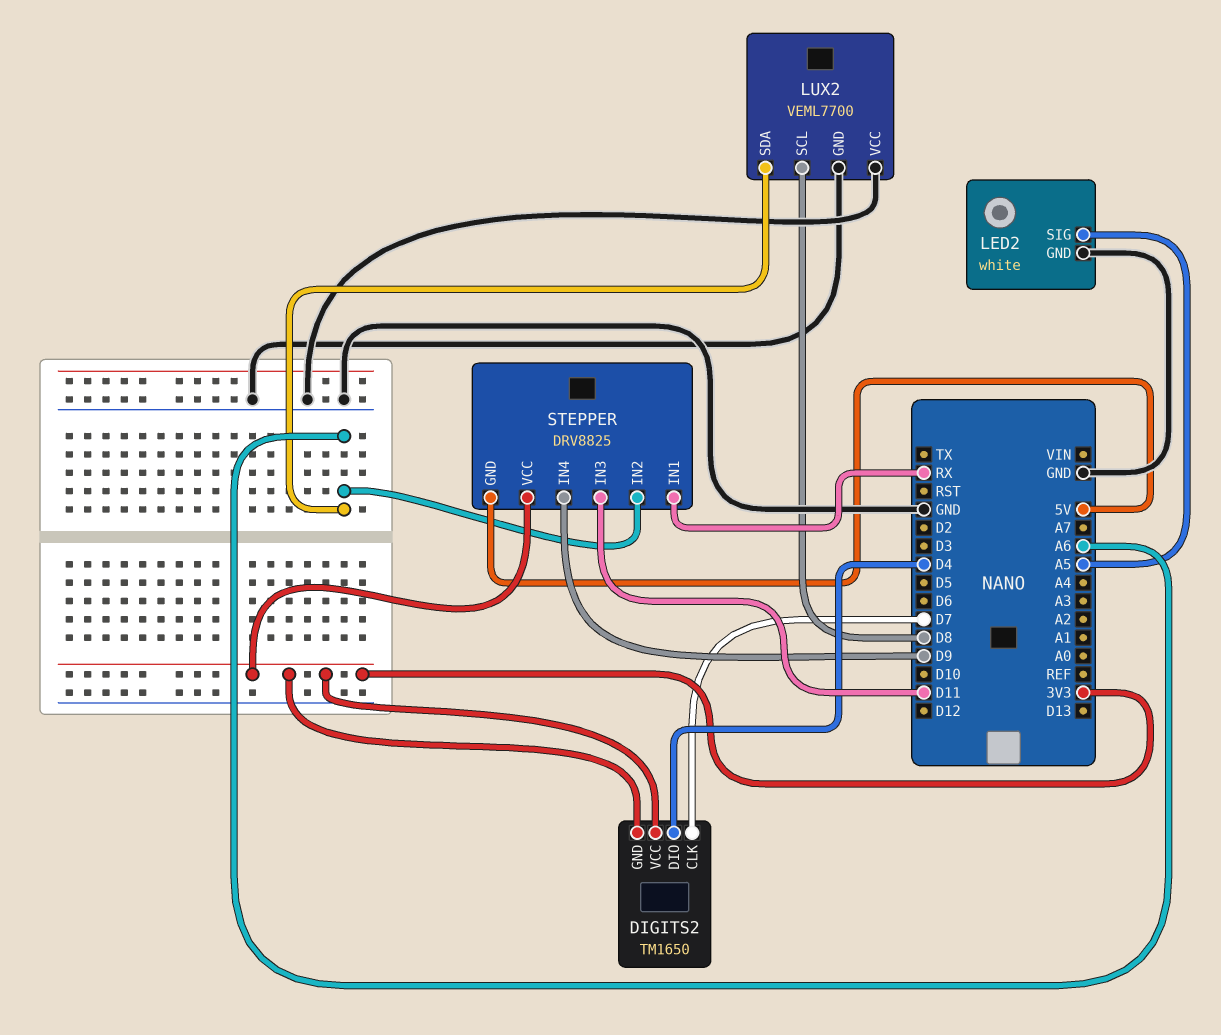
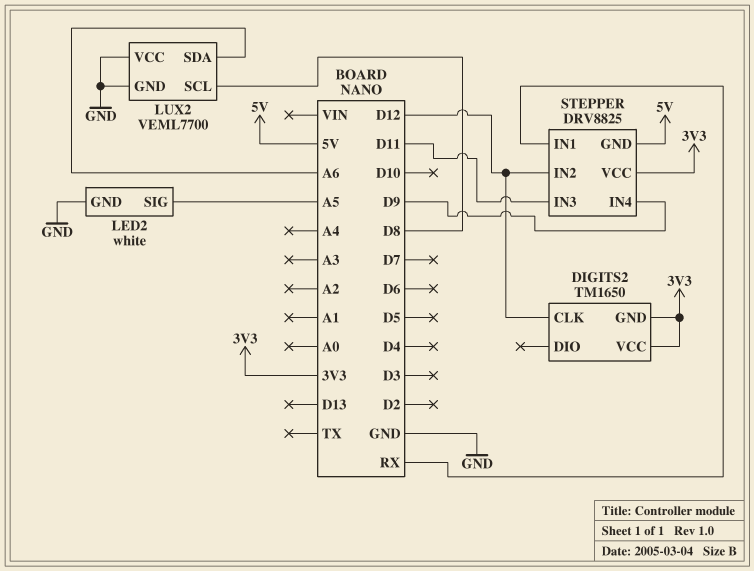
DIGITS2 pin CLK: D7 -> D12
DIGITS2 pin DIO: D4 -> none
STEPPER pin IN2: A6 -> D12

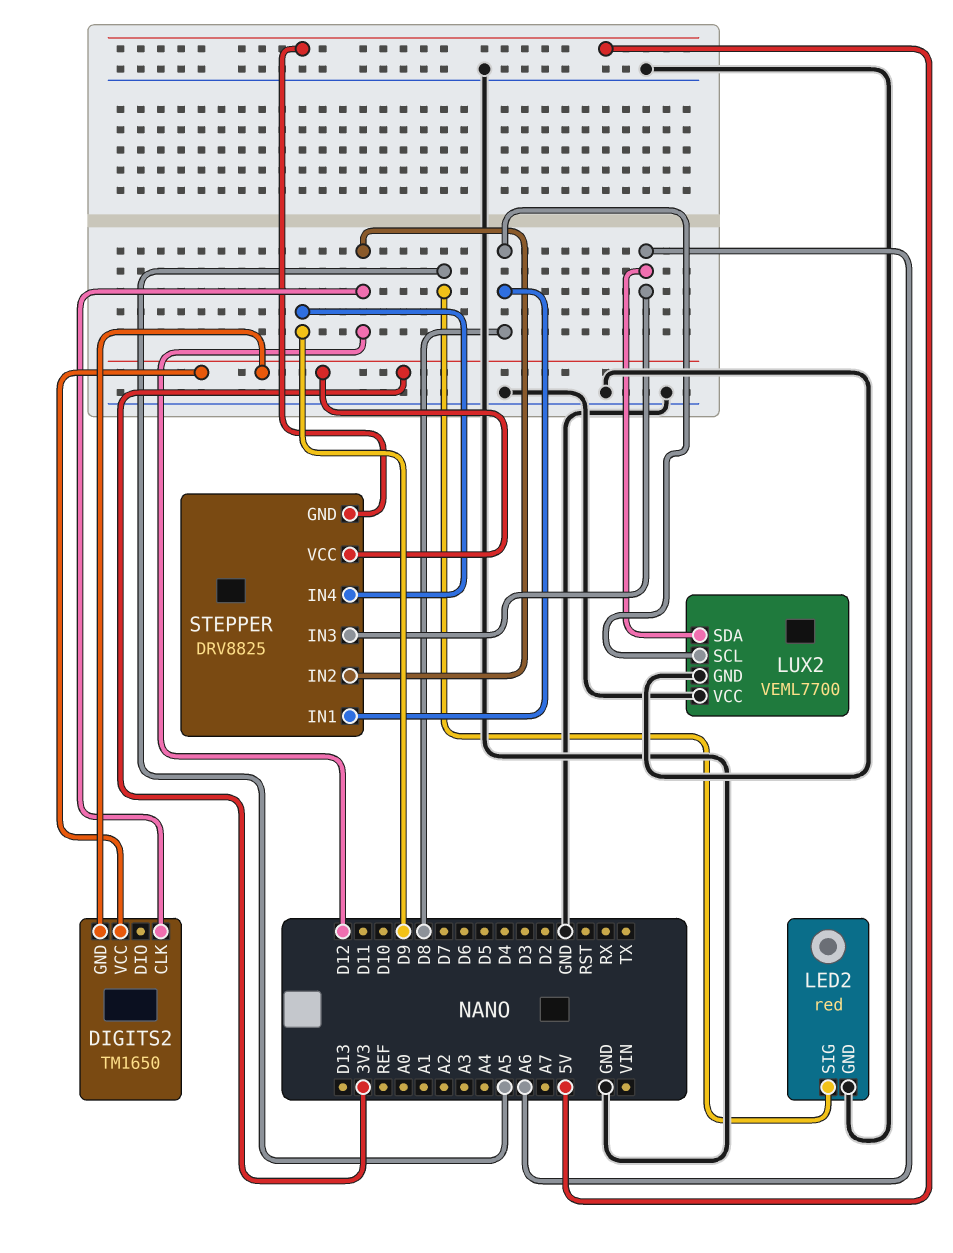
LED2: white -> red
STEPPER pin IN1: RX -> D8
STEPPER pin IN3: D11 -> A6

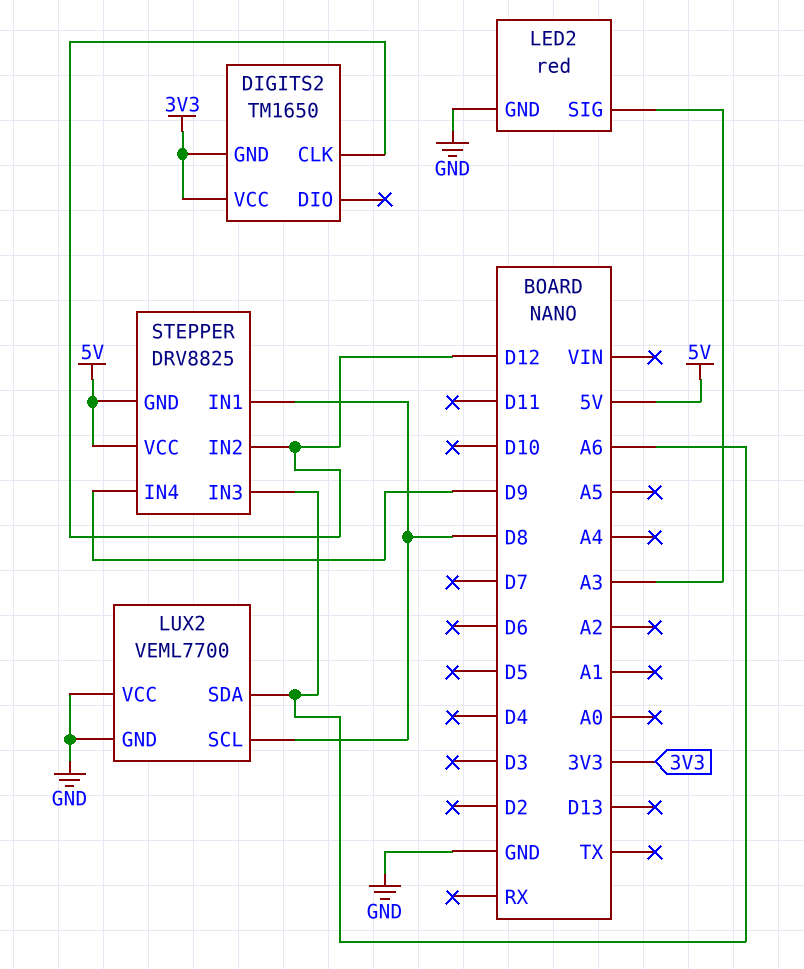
LED2 pin SIG: A5 -> A3
STEPPER pin VCC: 3V3 -> 5V

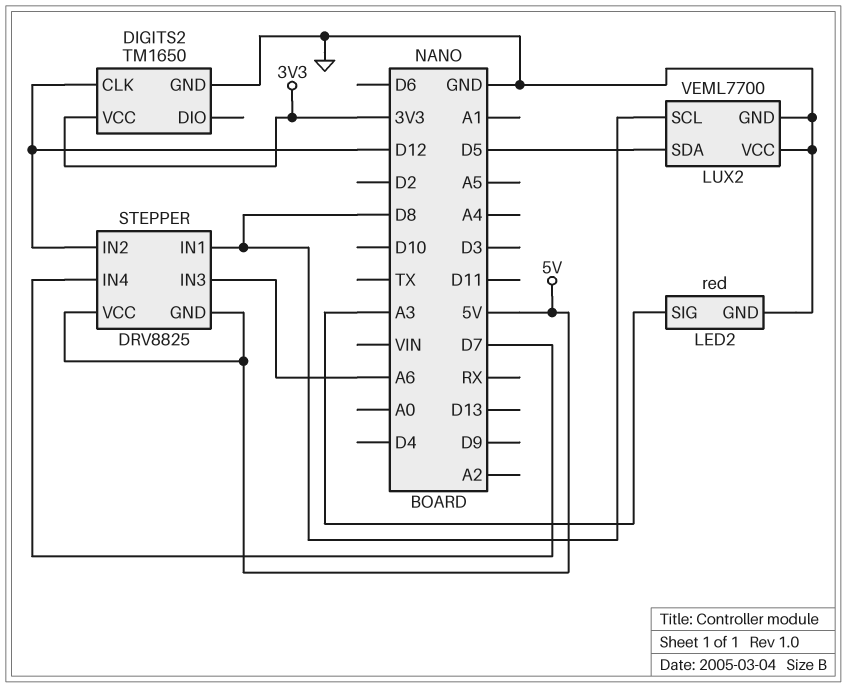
DIGITS2 pin GND: 3V3 -> GND
LUX2 pin SDA: A6 -> D5
STEPPER pin IN4: D9 -> D7

